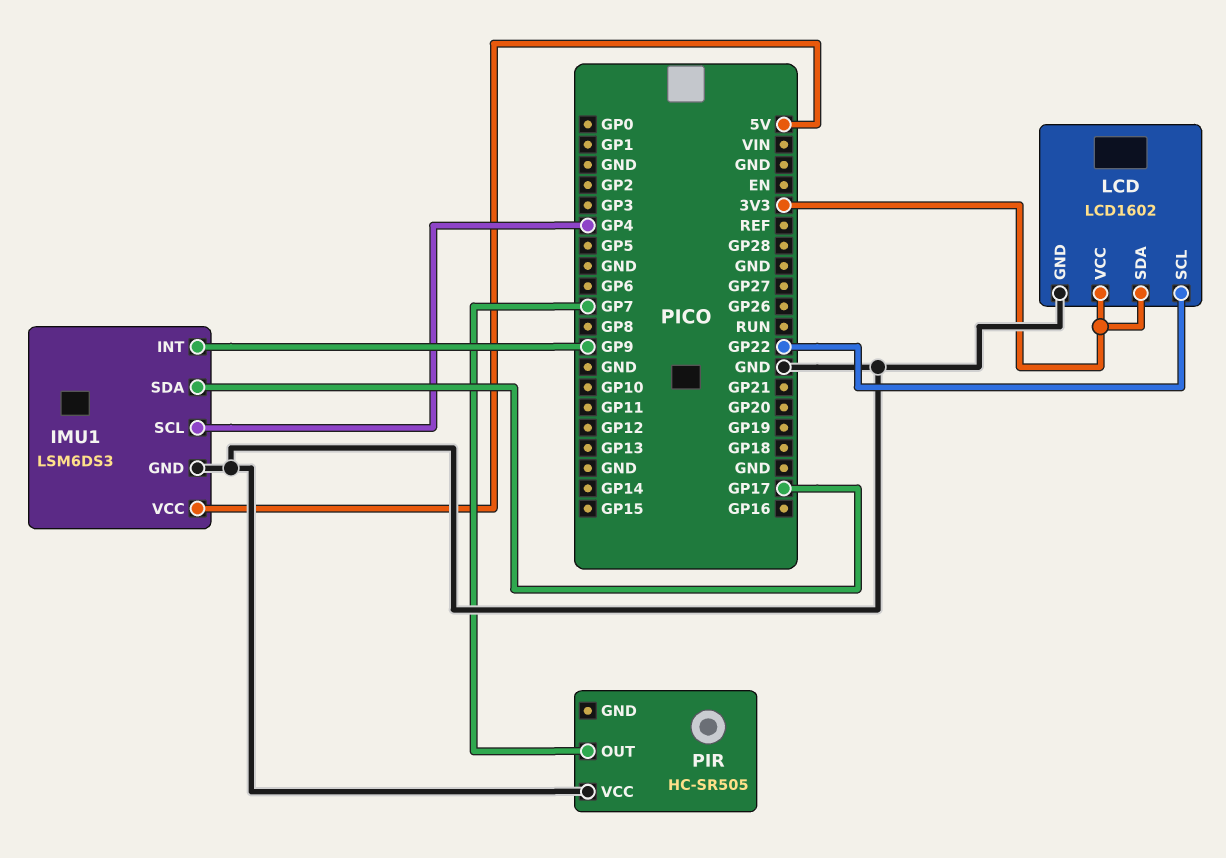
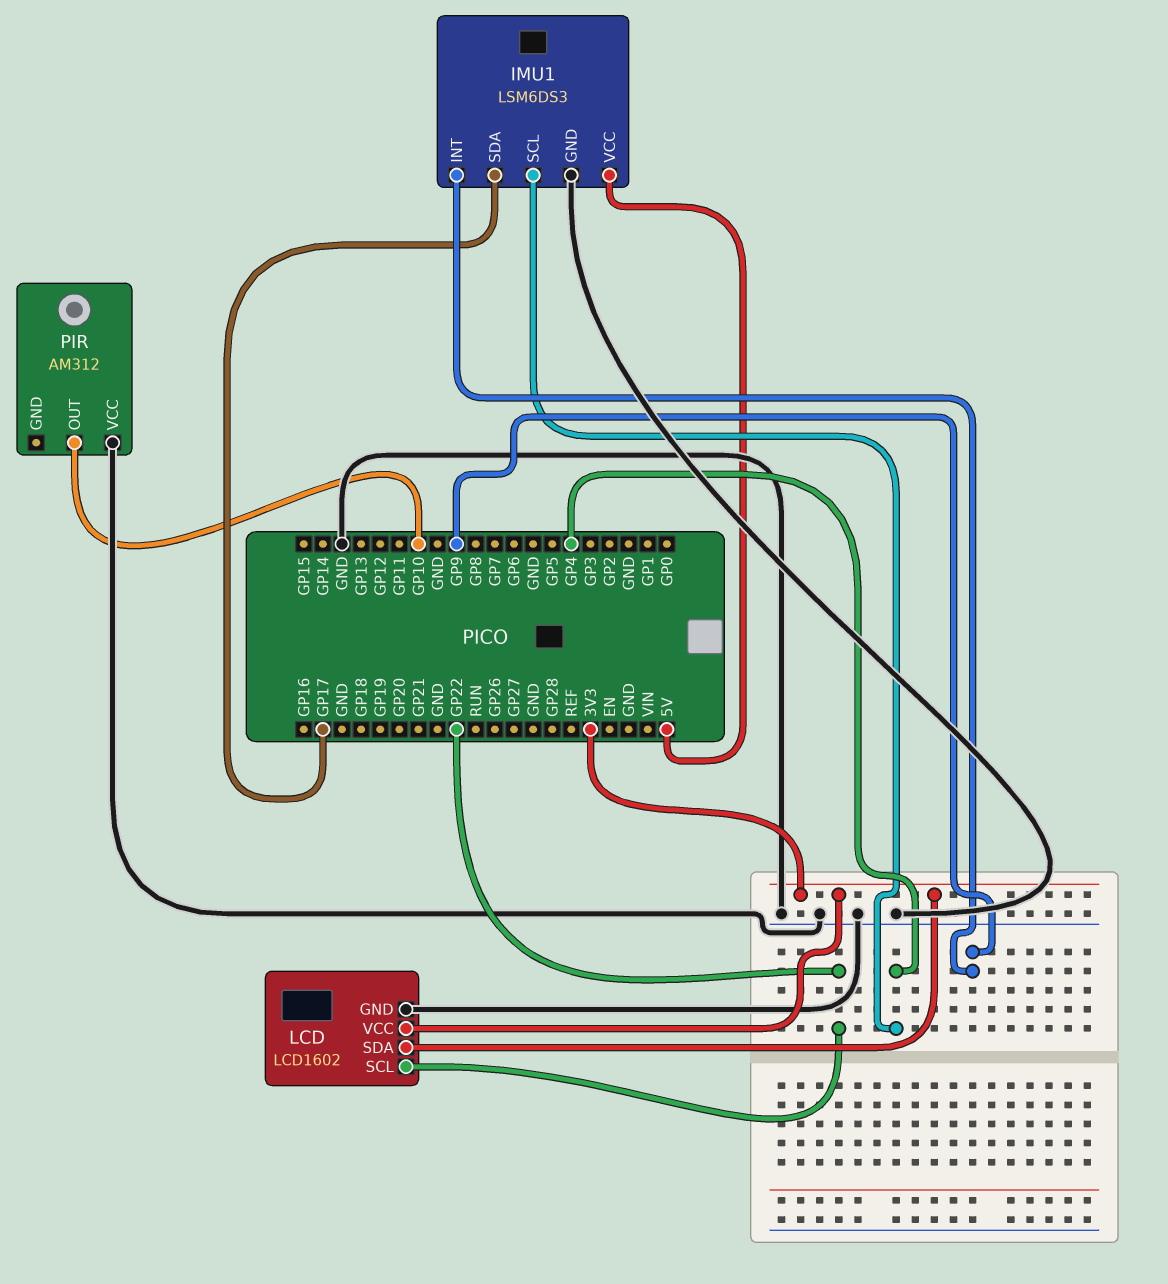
PIR: HC-SR505 -> AM312
PIR pin OUT: GP7 -> GP10

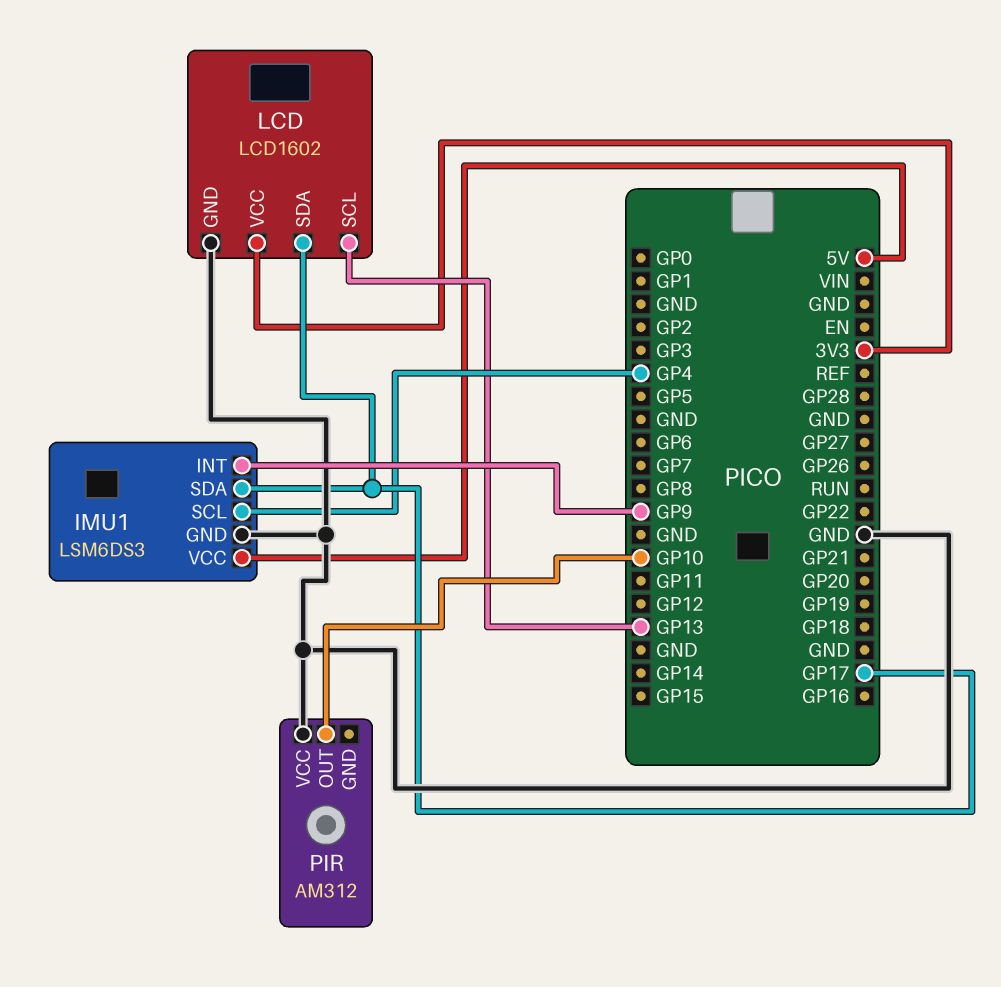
LCD pin SCL: GP22 -> GP13
LCD pin SDA: 3V3 -> GP17

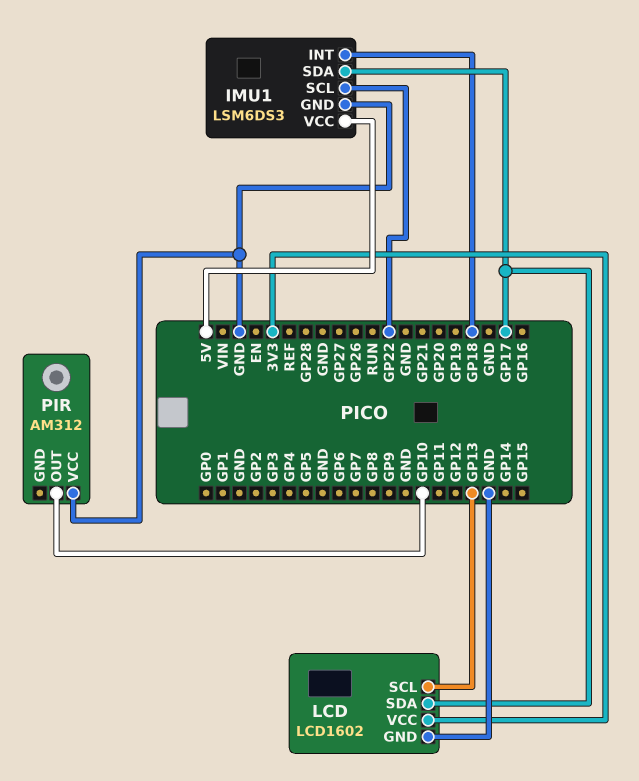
IMU1 pin INT: GP9 -> GP18
IMU1 pin SCL: GP4 -> GP22

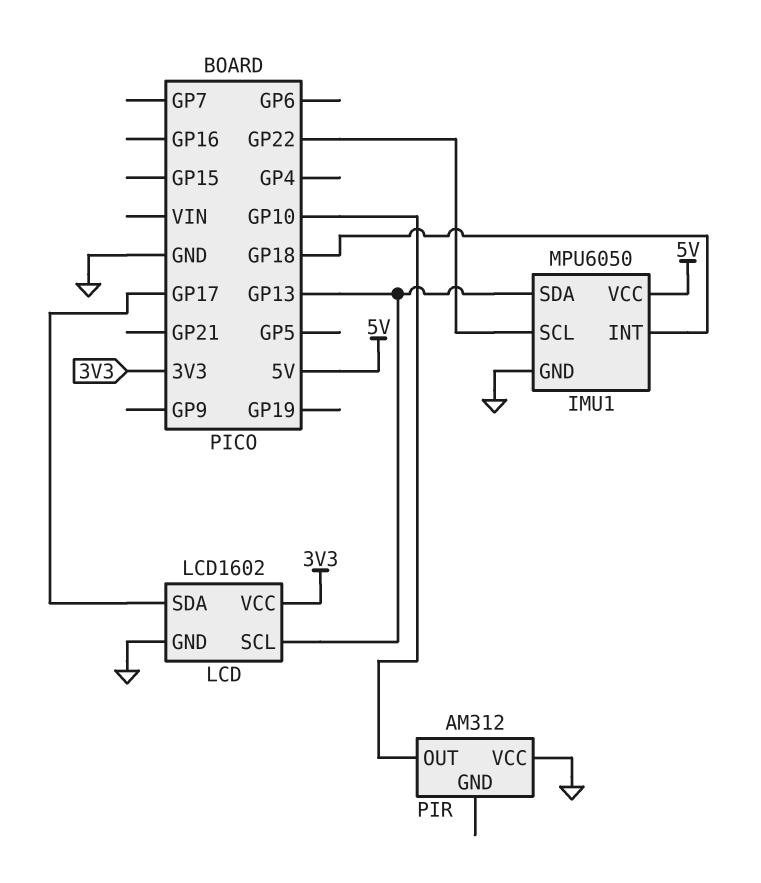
IMU1: LSM6DS3 -> MPU6050
IMU1 pin SDA: GP17 -> GP13

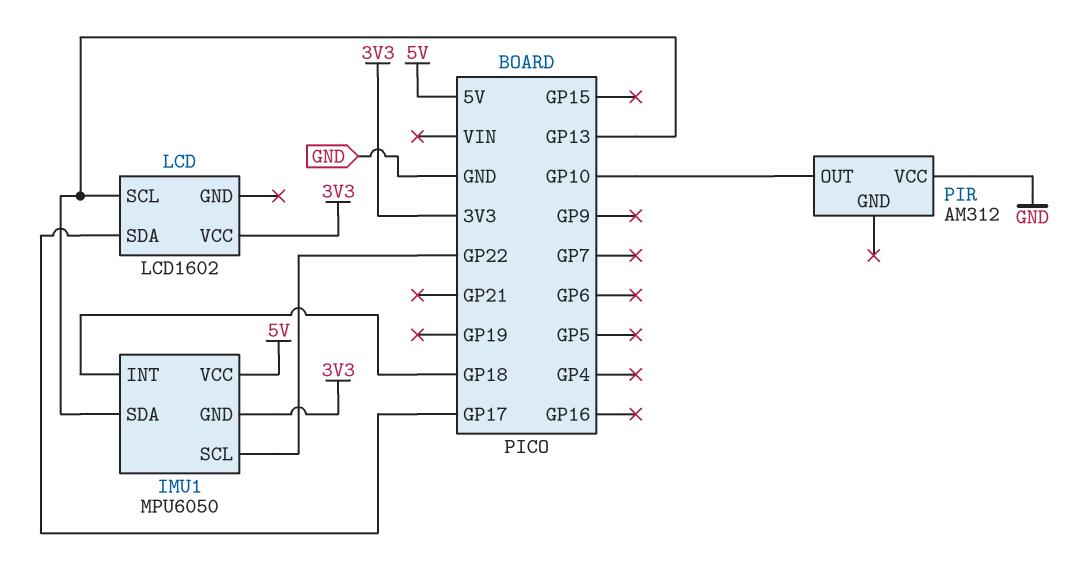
IMU1 pin GND: GND -> 3V3
LCD pin GND: GND -> none

